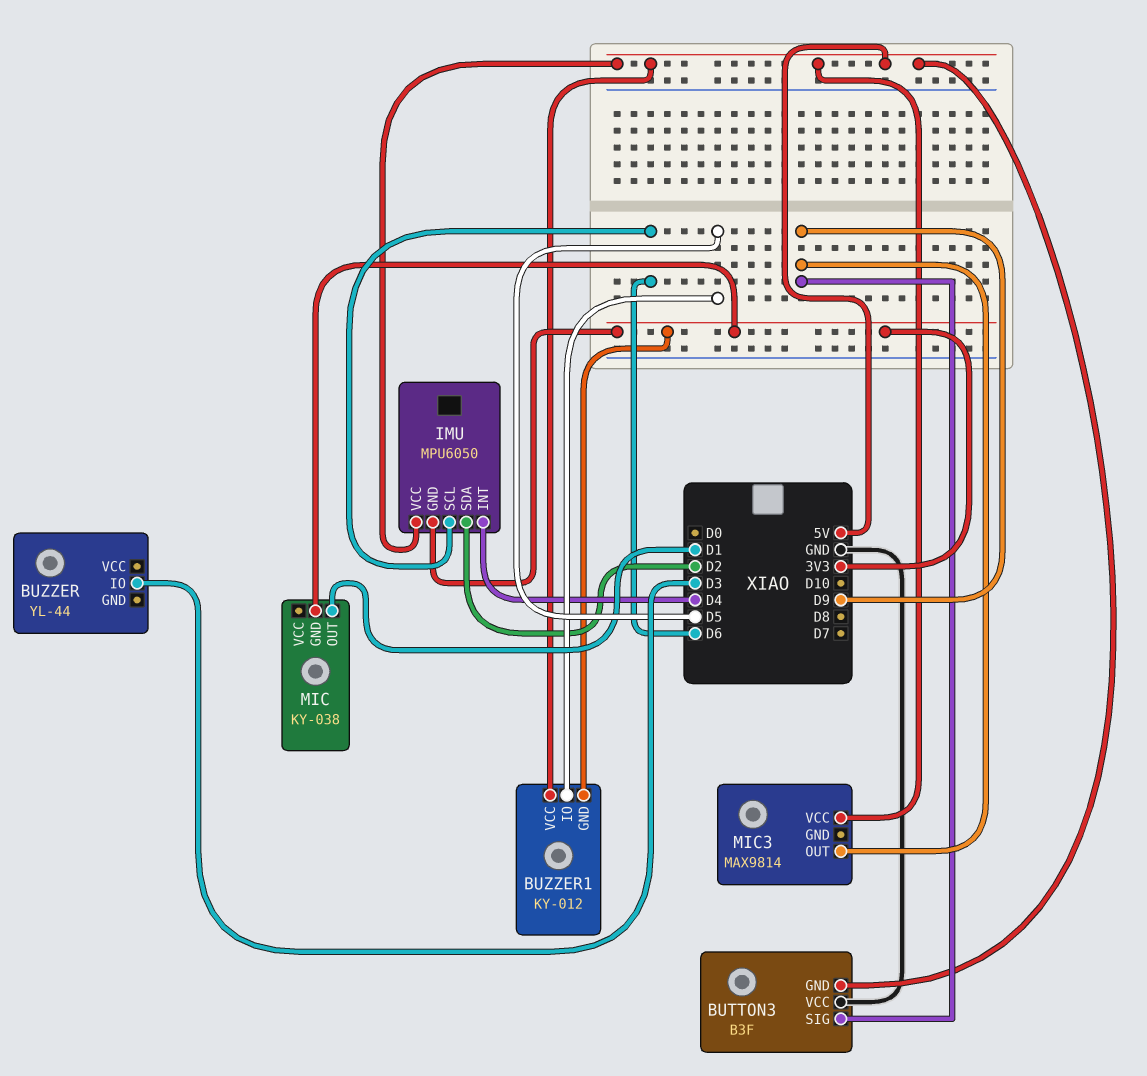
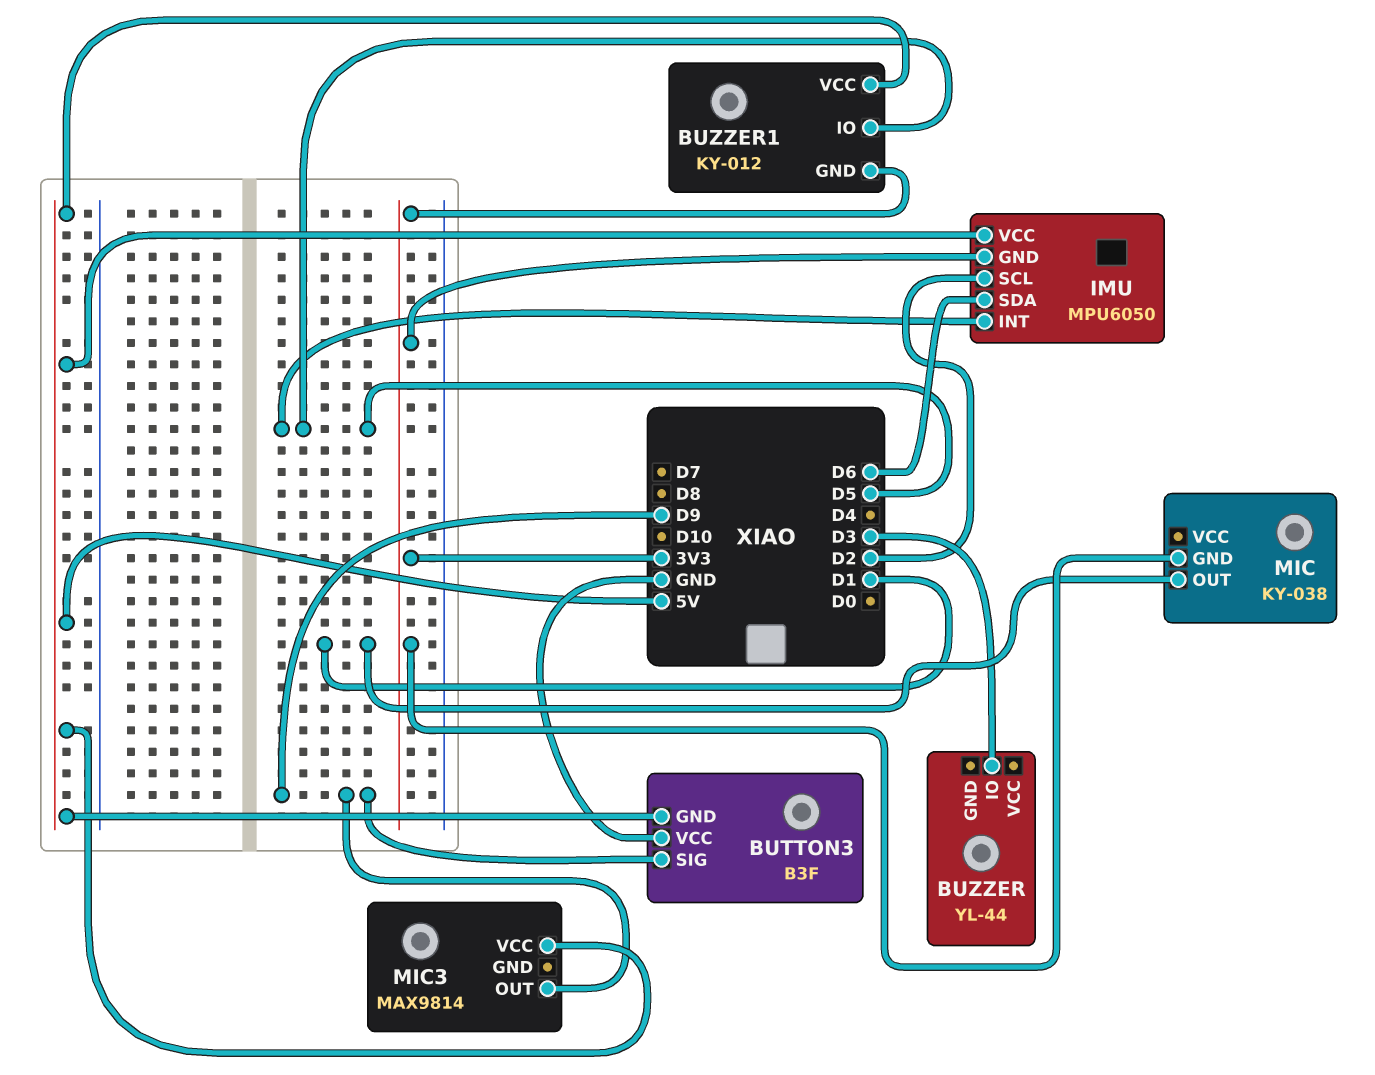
IMU pin INT: D4 -> D5
IMU pin SCL: D6 -> D2
IMU pin SDA: D2 -> D6

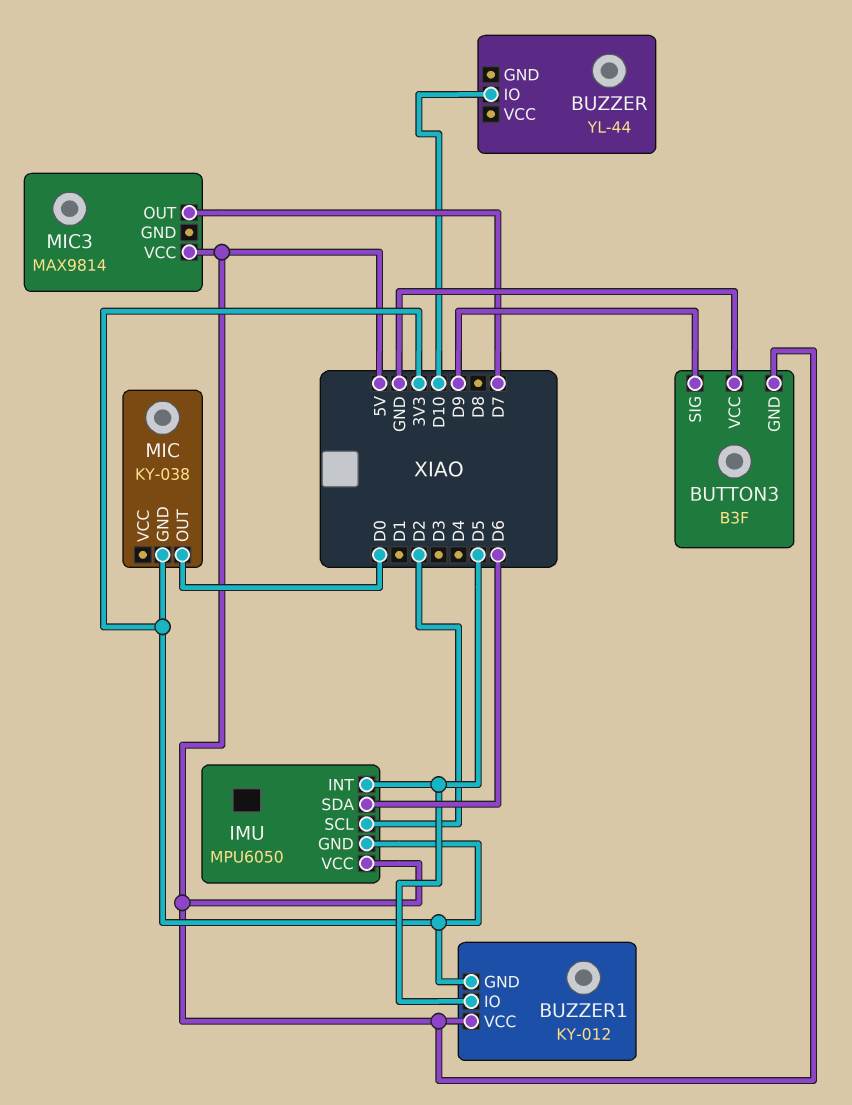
BUZZER pin IO: D3 -> D10
MIC pin OUT: D1 -> D0
MIC3 pin OUT: D9 -> D7

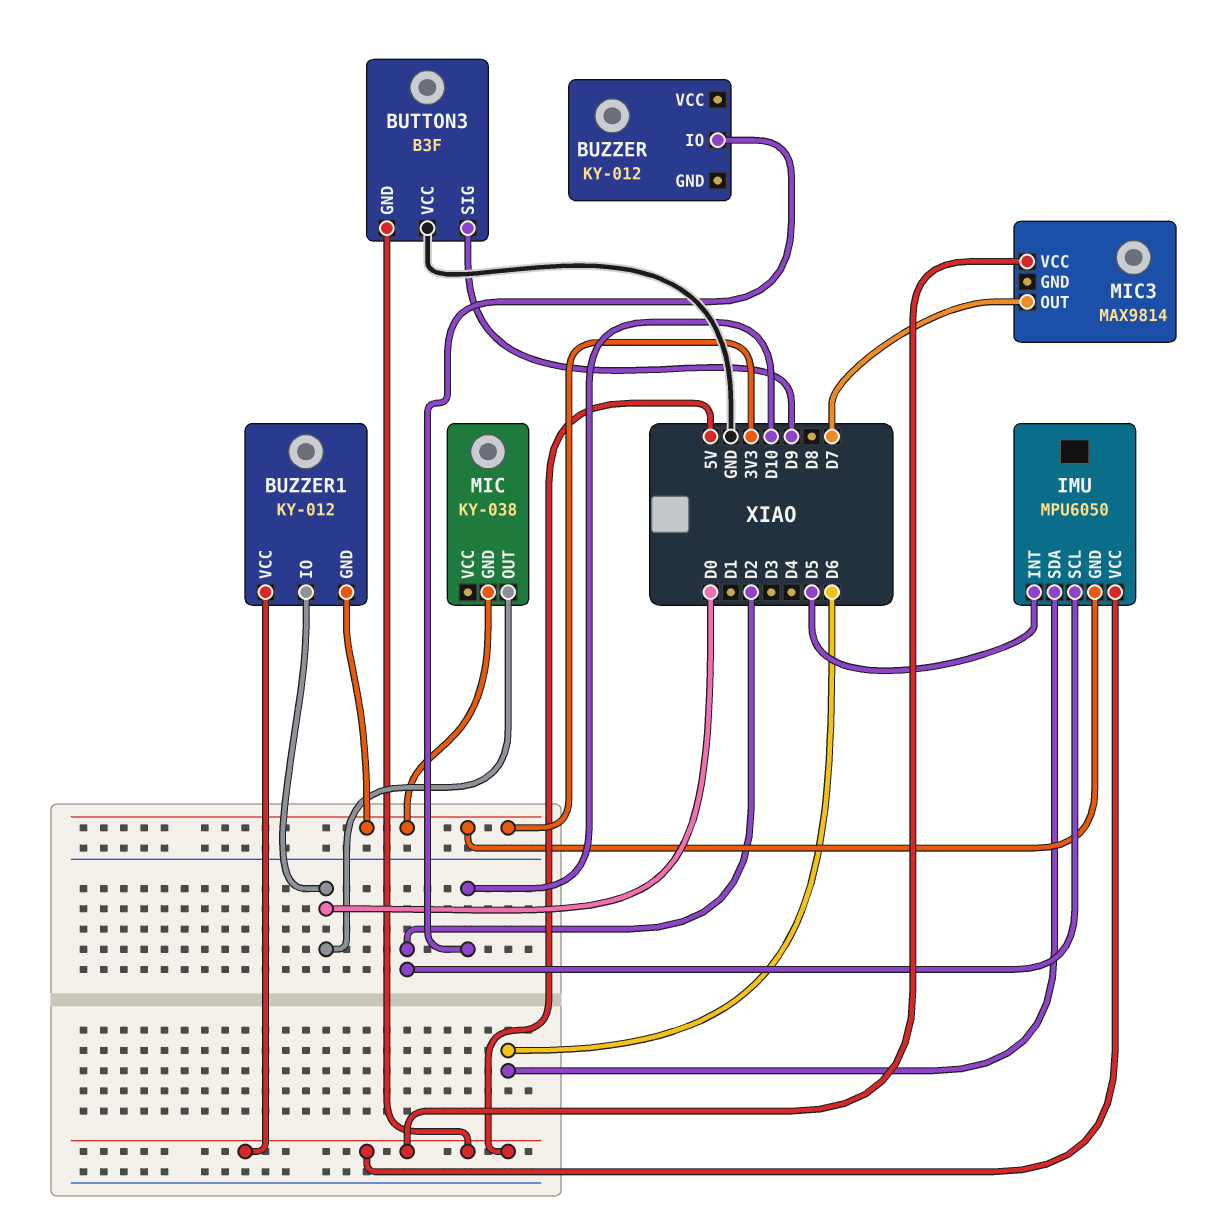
BUZZER: YL-44 -> KY-012
BUZZER1 pin IO: D5 -> D0

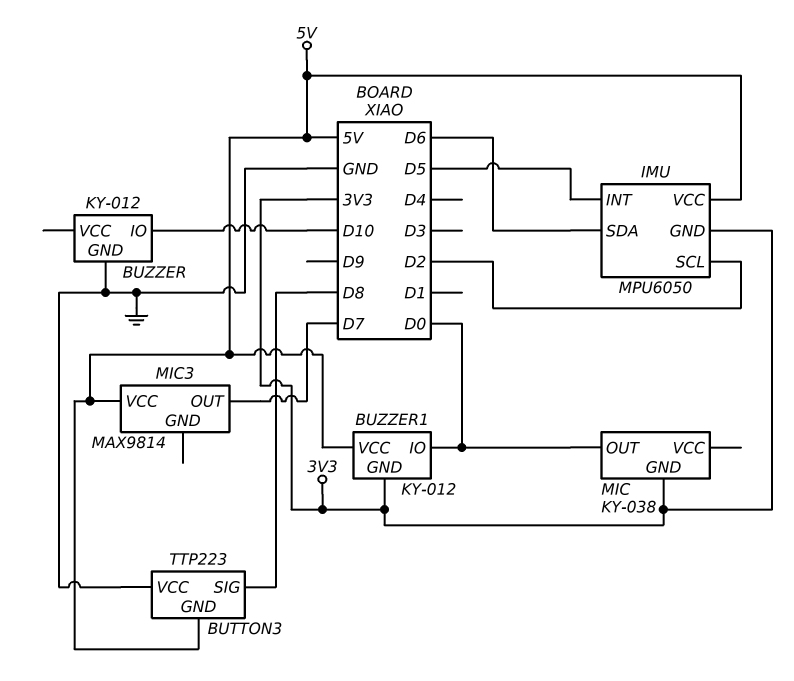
BUTTON3: B3F -> TTP223
BUTTON3 pin SIG: D9 -> D8
BUZZER pin GND: none -> GND

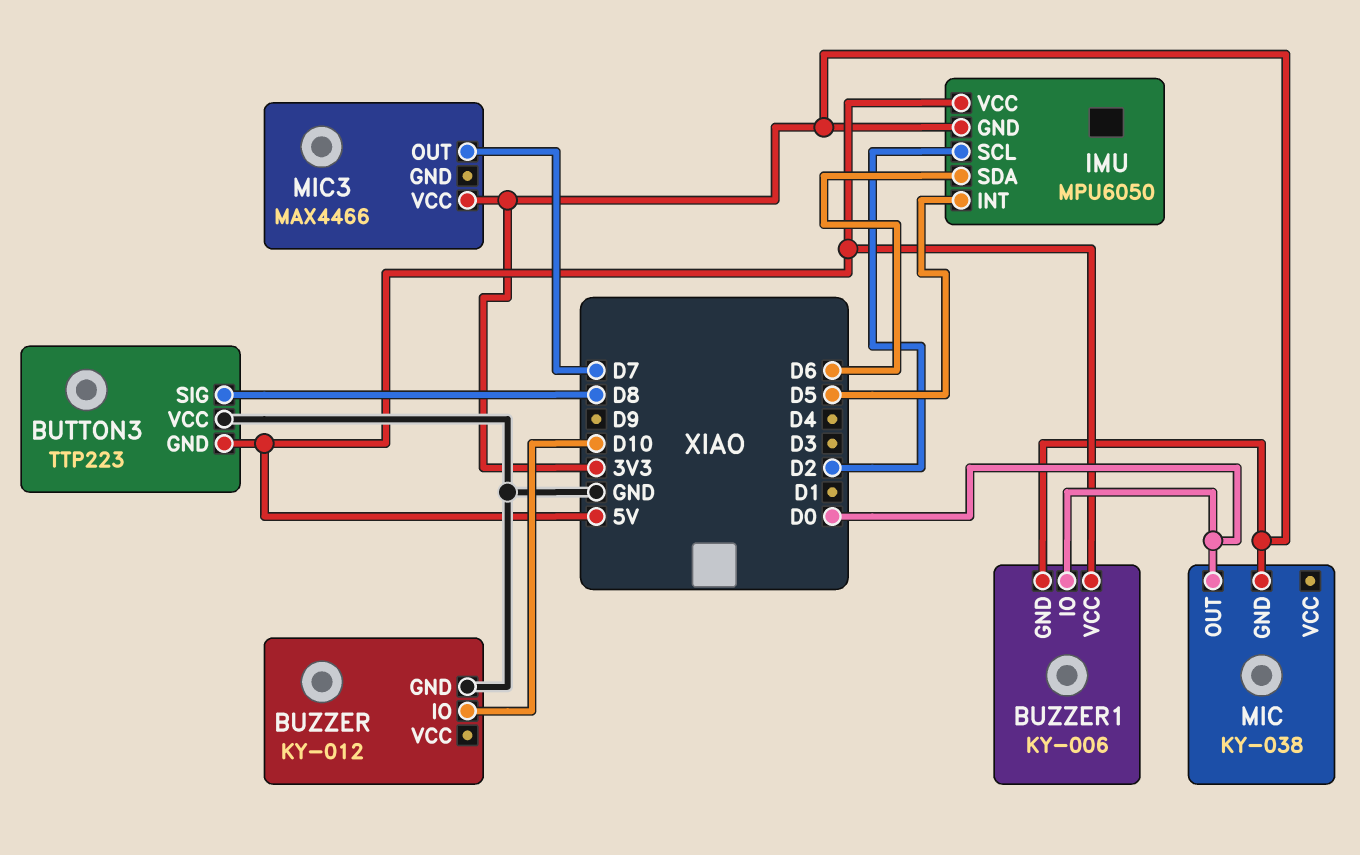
BUZZER1: KY-012 -> KY-006
MIC3: MAX9814 -> MAX4466
MIC3 pin VCC: 5V -> 3V3

